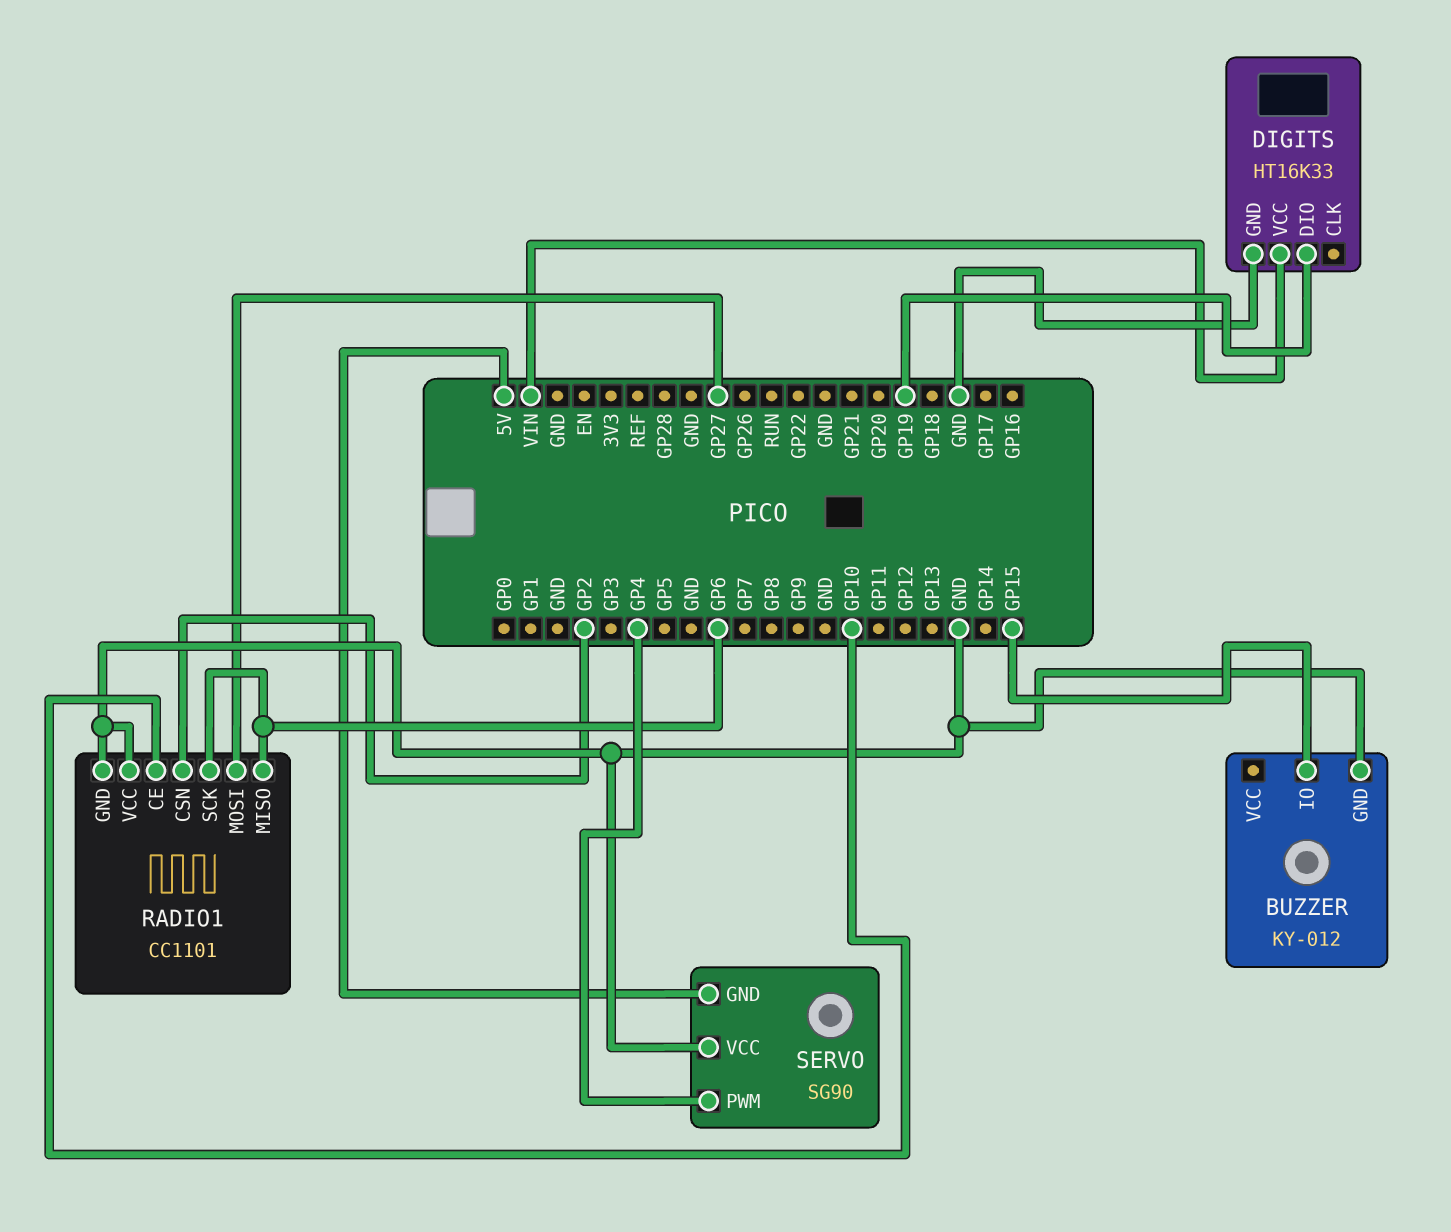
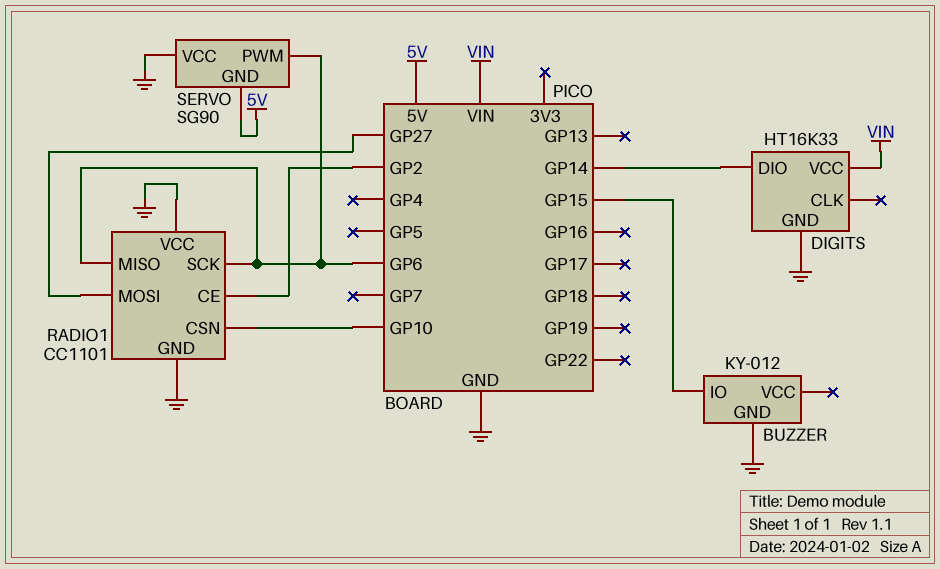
DIGITS pin DIO: GP19 -> GP14
RADIO1 pin CE: GP10 -> GP2
RADIO1 pin CSN: GP2 -> GP10
SERVO pin PWM: GP4 -> GP6

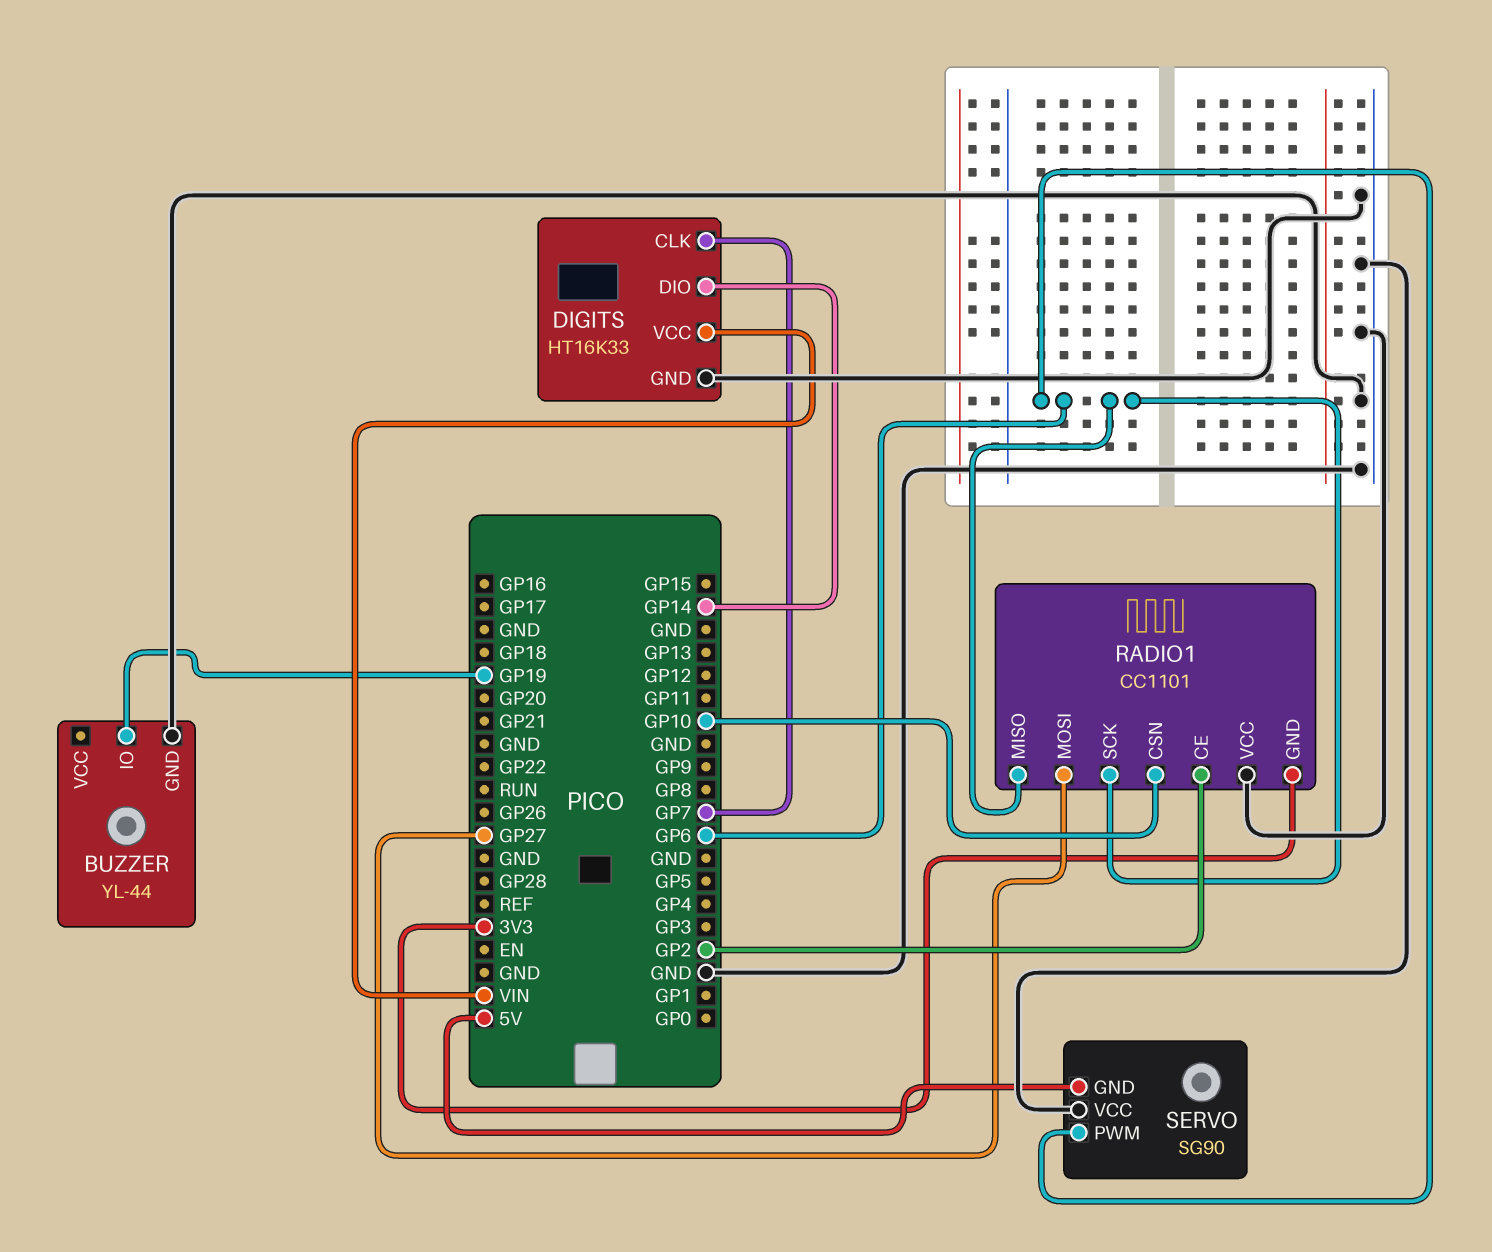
BUZZER: KY-012 -> YL-44
BUZZER pin IO: GP15 -> GP19
DIGITS pin CLK: none -> GP7
RADIO1 pin GND: GND -> 3V3

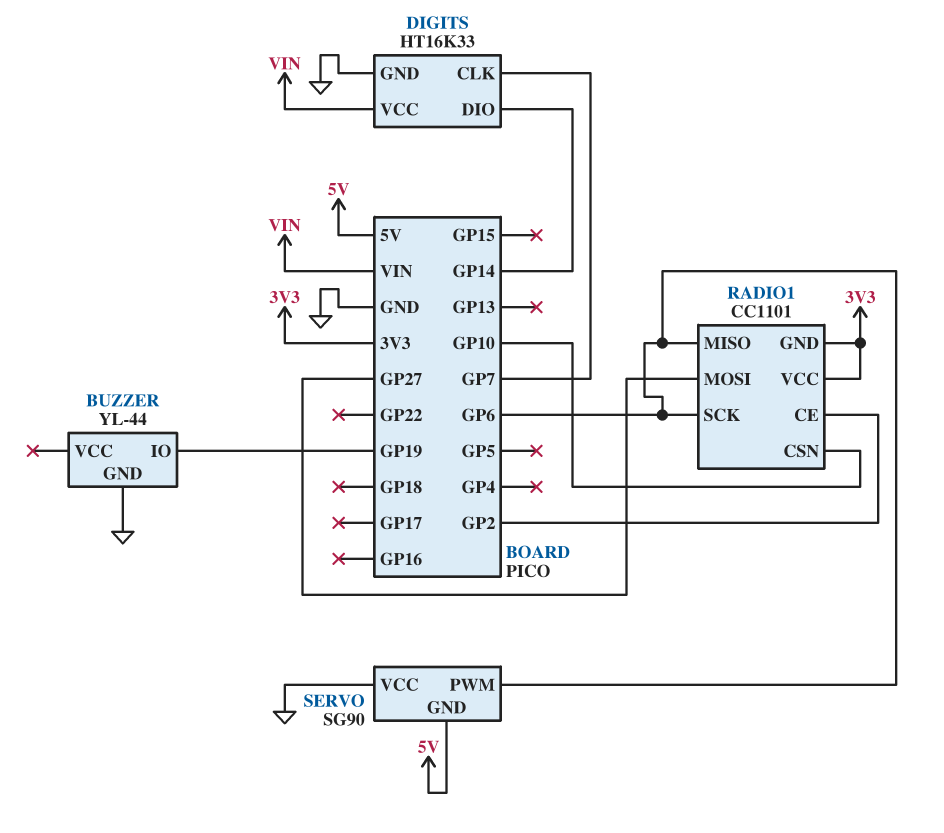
RADIO1 pin VCC: GND -> 3V3

